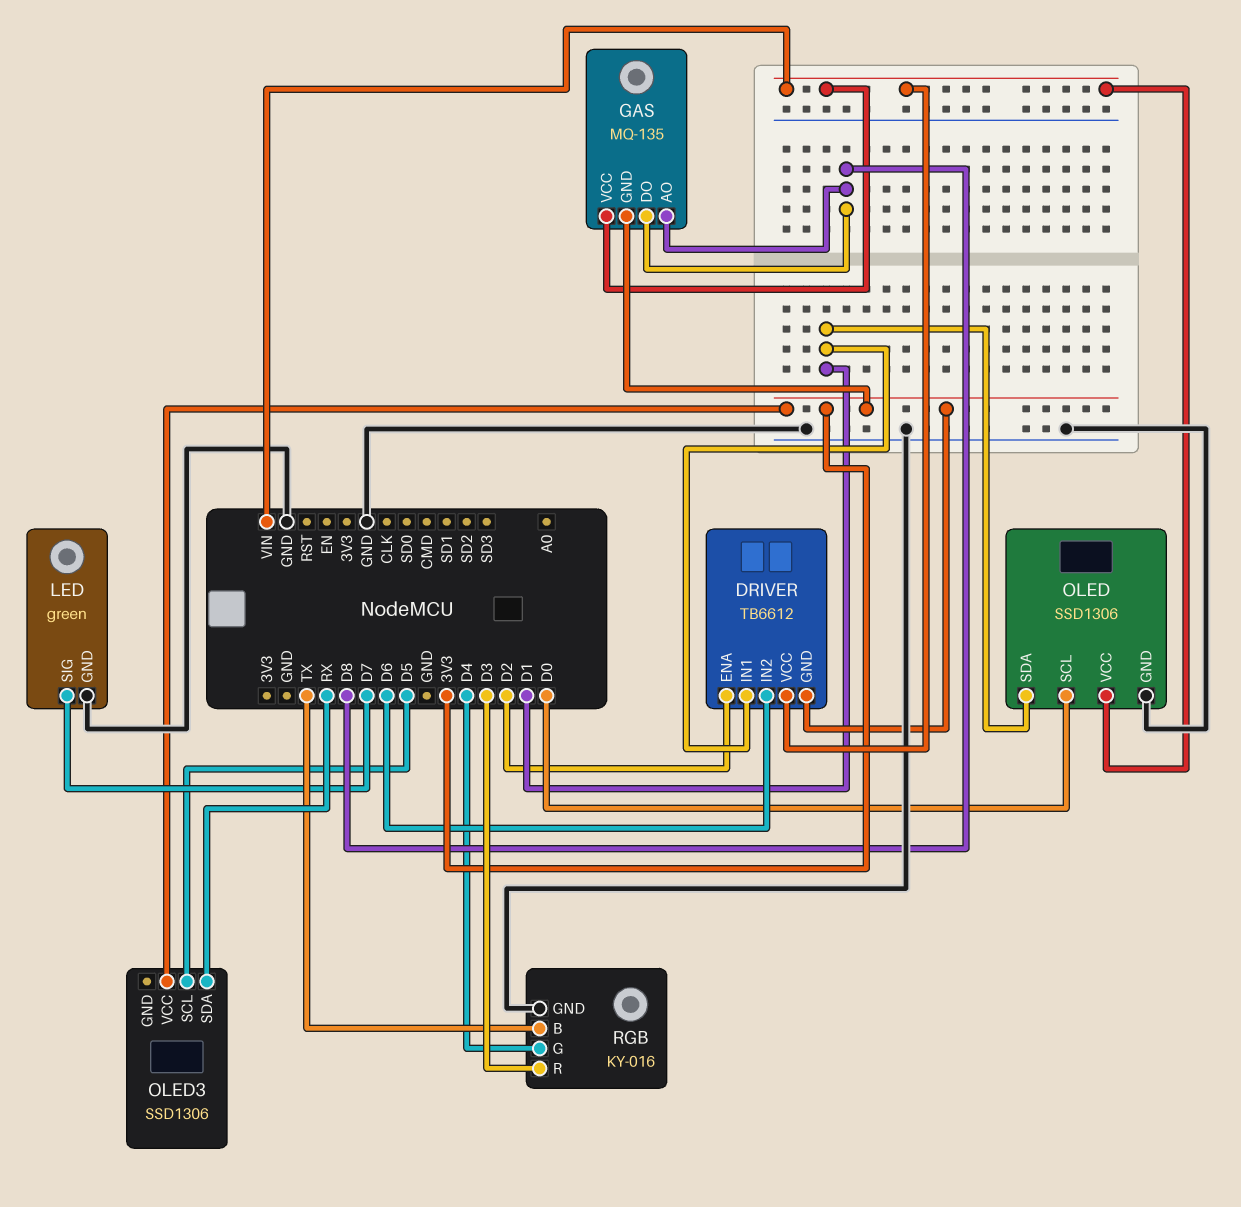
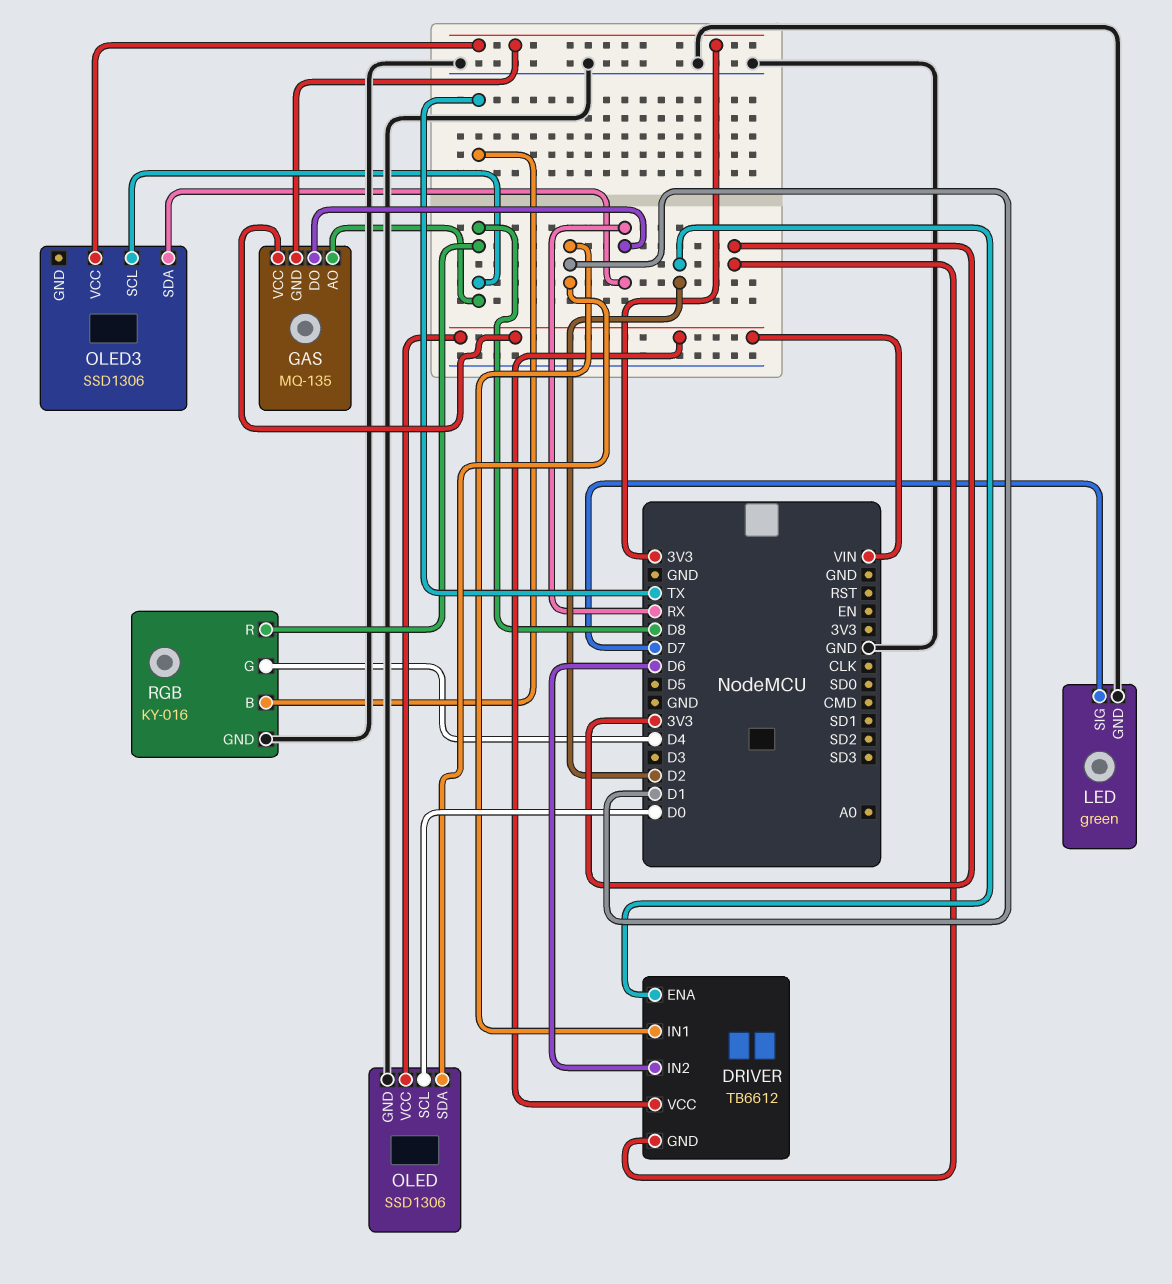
GAS pin DO: D8 -> RX
OLED3 pin SCL: D5 -> D8
RGB pin R: D3 -> D8

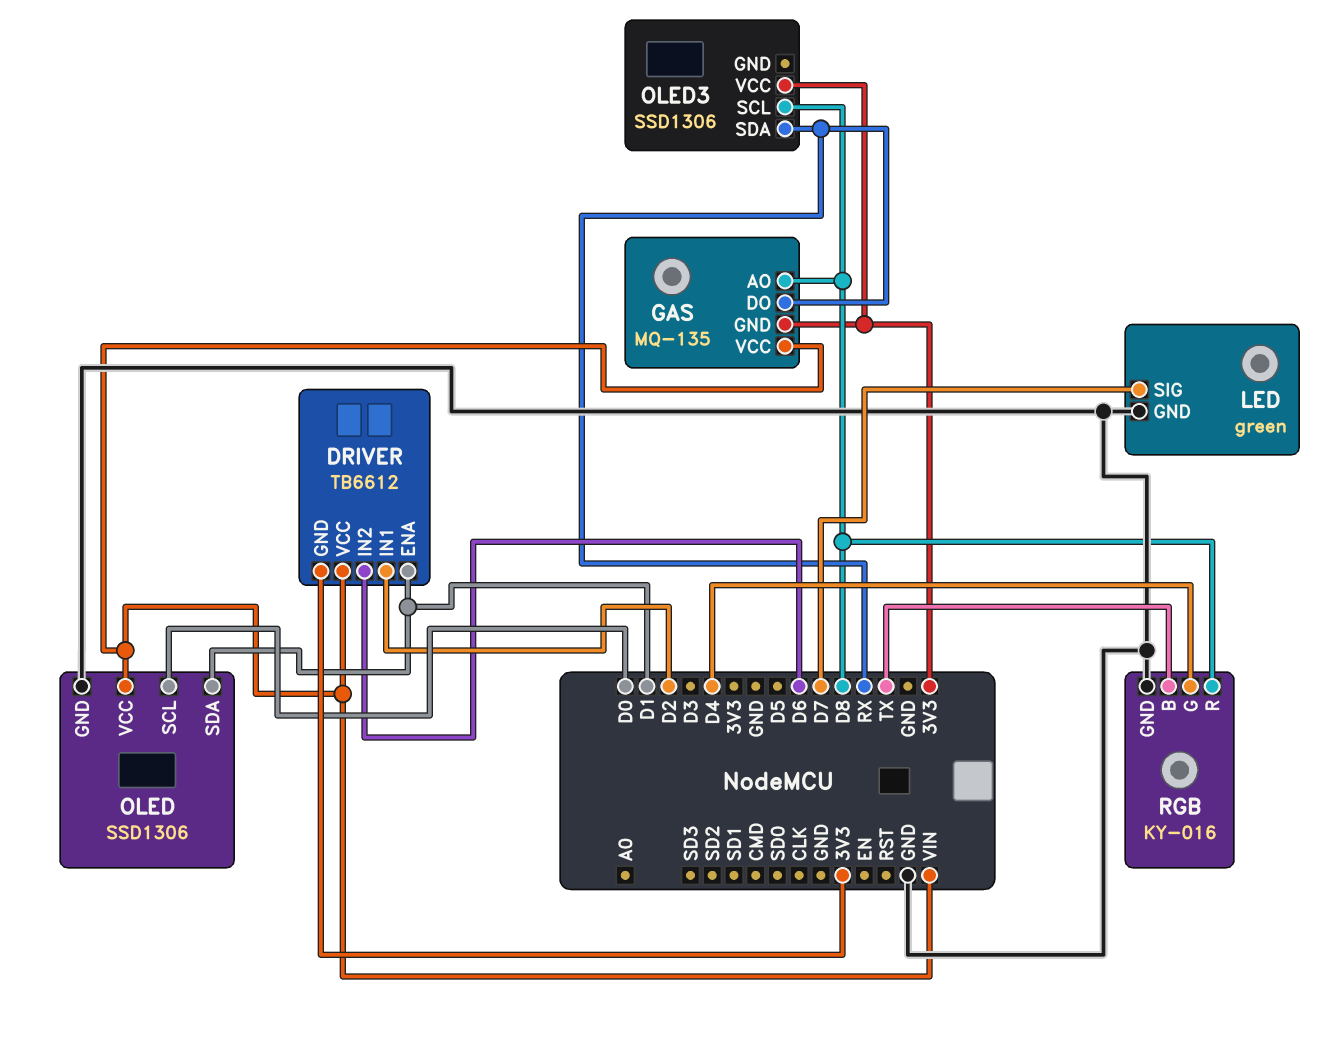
DRIVER pin ENA: D2 -> D1
DRIVER pin IN1: D1 -> D2

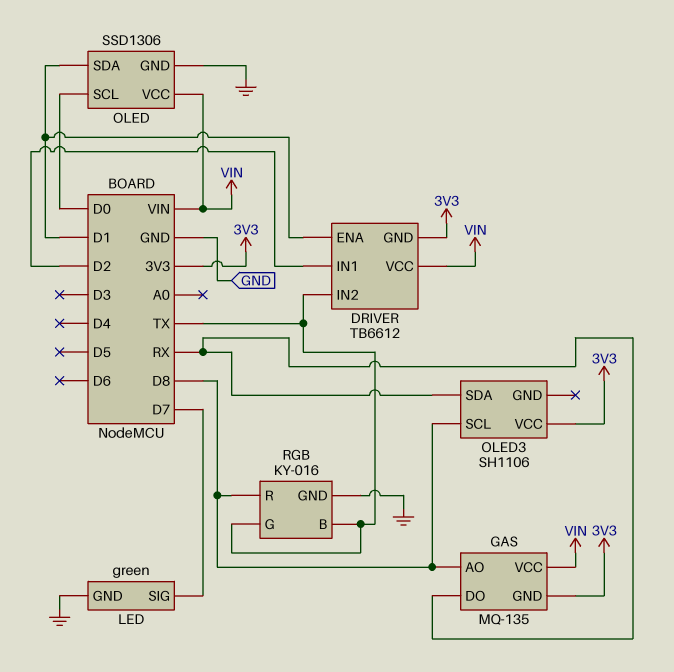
DRIVER pin IN2: D6 -> TX
OLED3: SSD1306 -> SH1106
RGB pin G: D4 -> TX

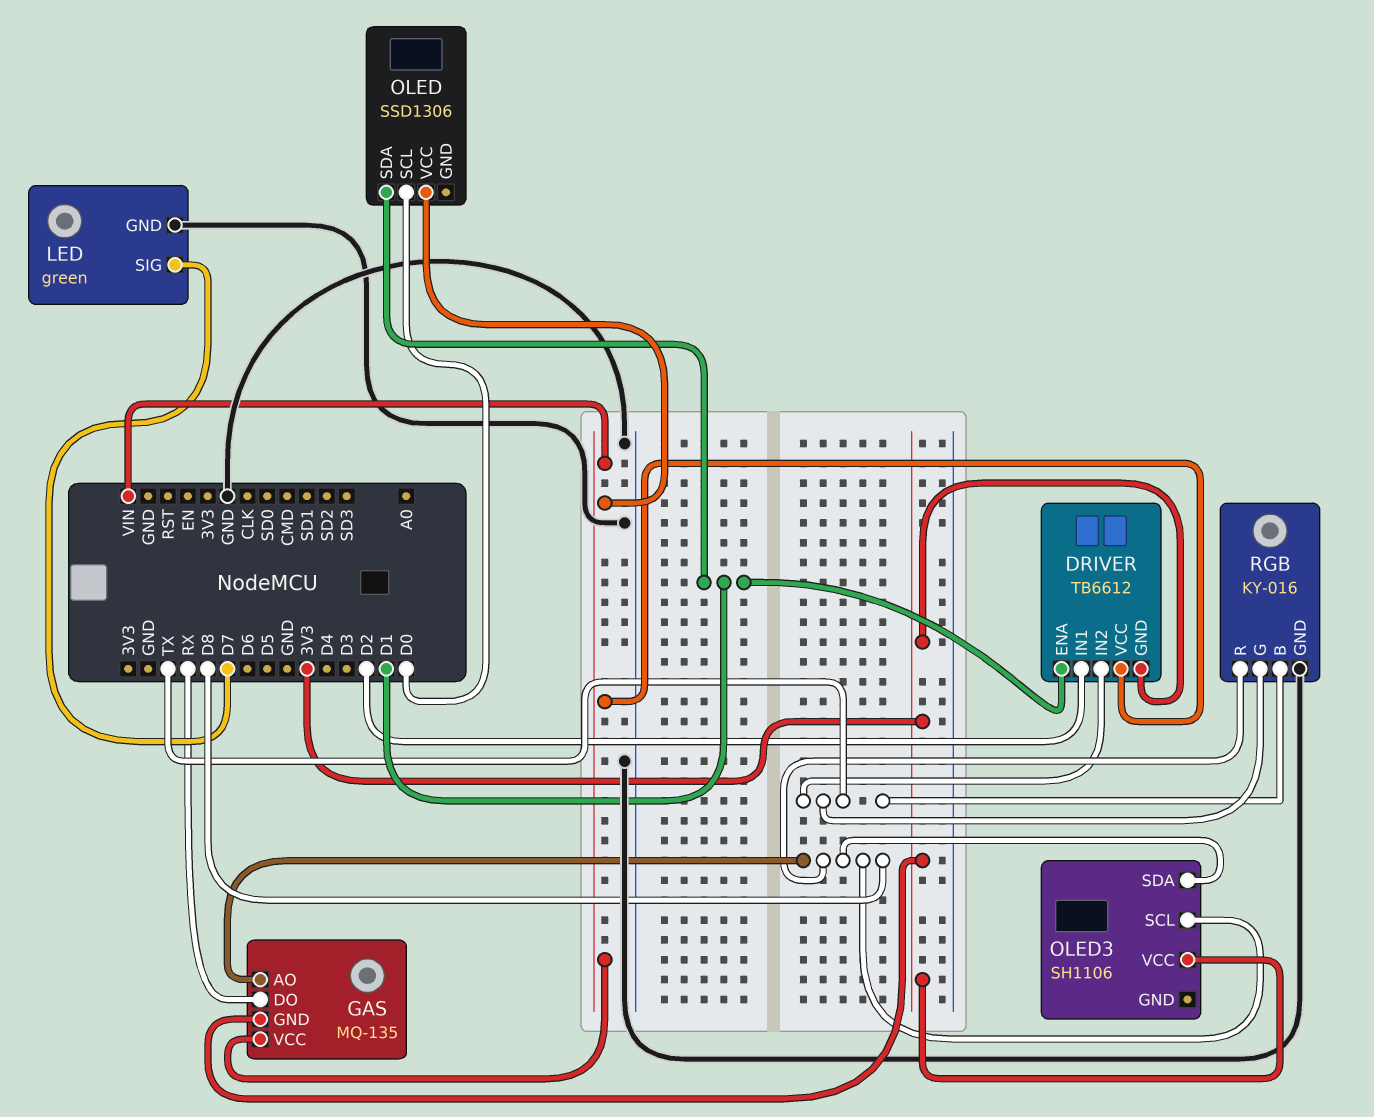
OLED pin GND: GND -> none
OLED3 pin SDA: RX -> D8

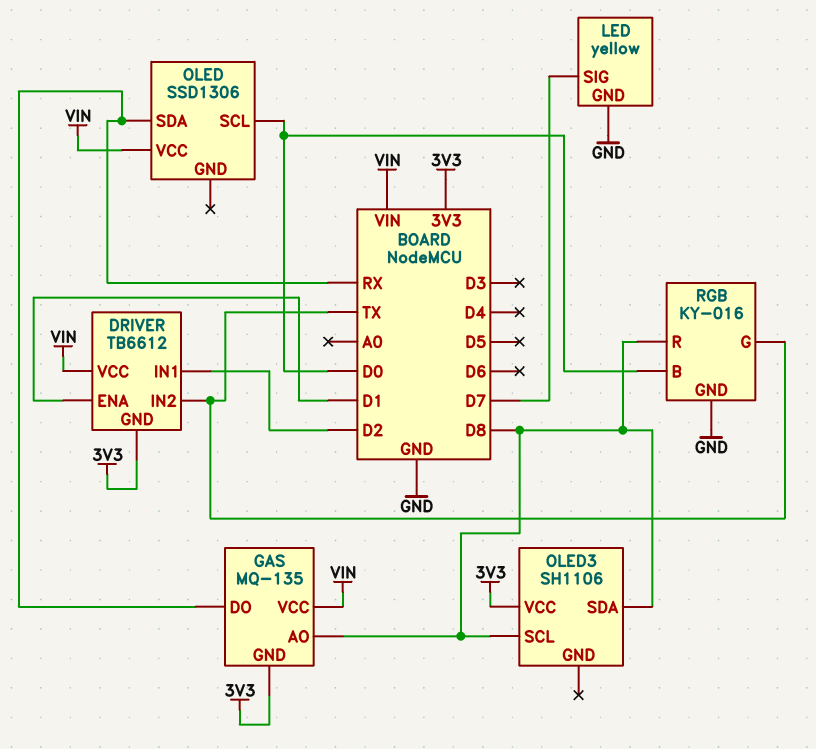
LED: green -> yellow
OLED pin SDA: D1 -> RX
RGB pin B: TX -> D0

